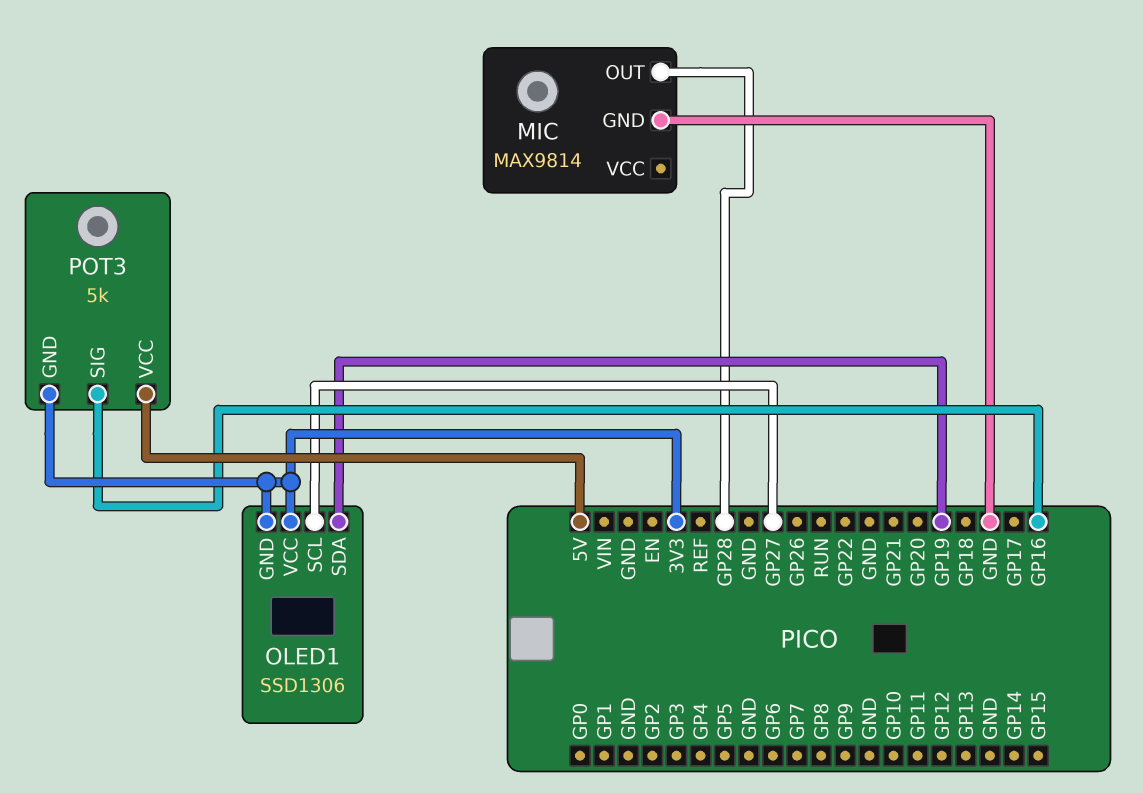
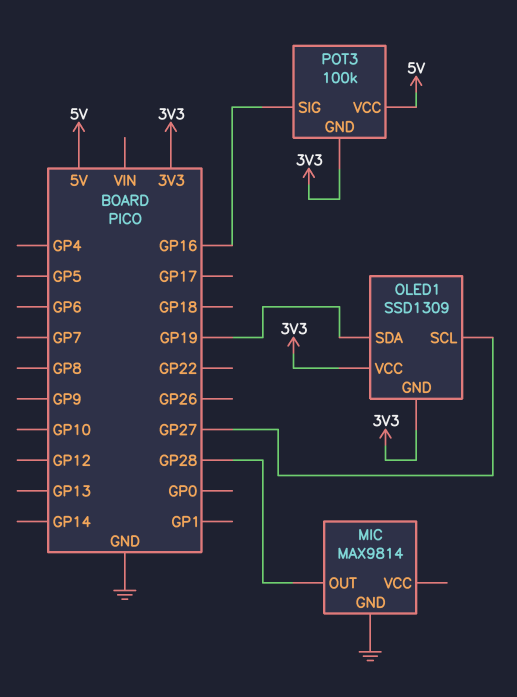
OLED1: SSD1306 -> SSD1309
POT3: 5k -> 100k

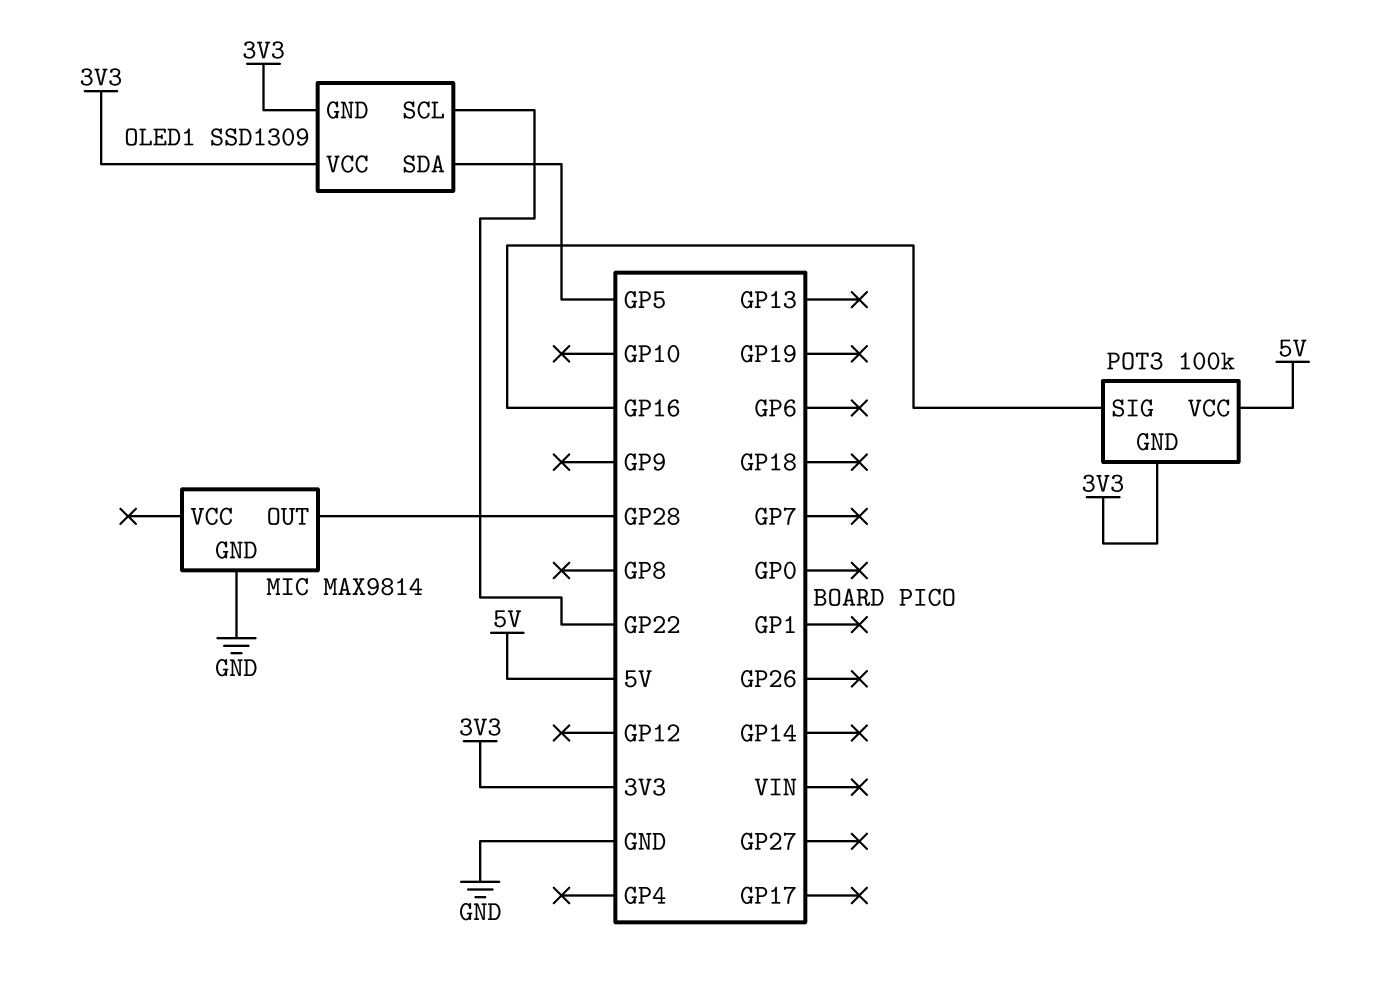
OLED1 pin SCL: GP27 -> GP22
OLED1 pin SDA: GP19 -> GP5

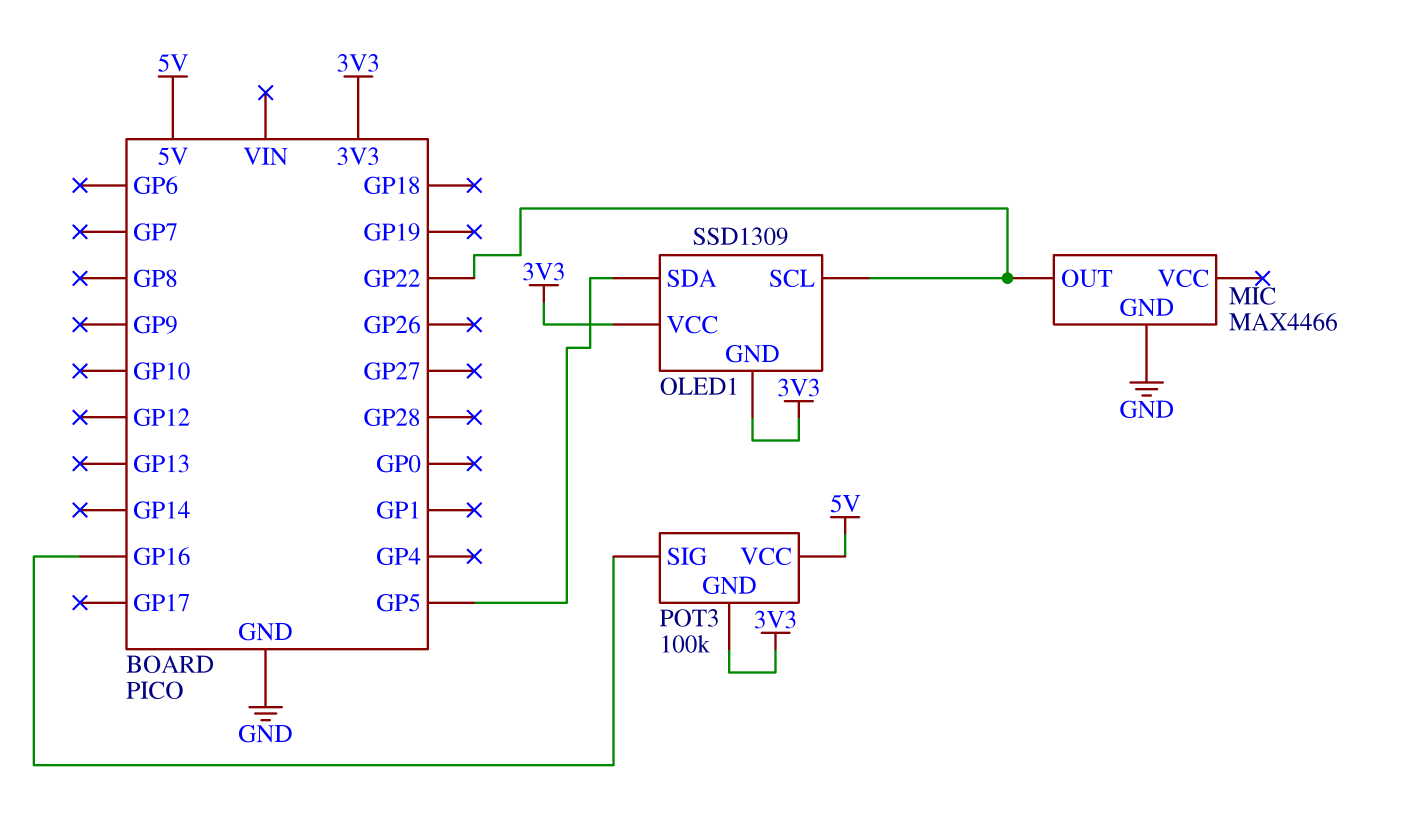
MIC: MAX9814 -> MAX4466
MIC pin OUT: GP28 -> GP22

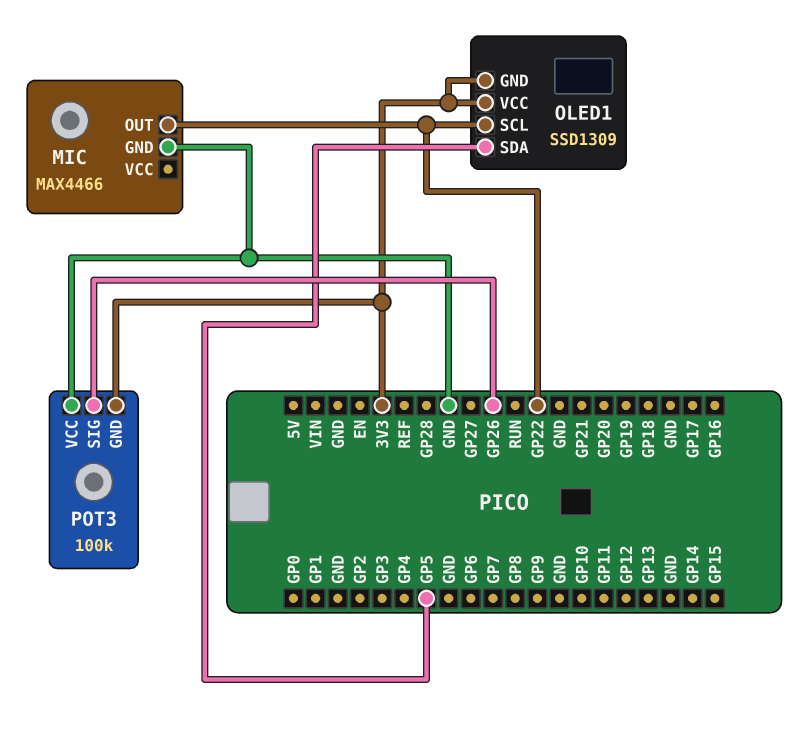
POT3 pin SIG: GP16 -> GP26
POT3 pin VCC: 5V -> GND

